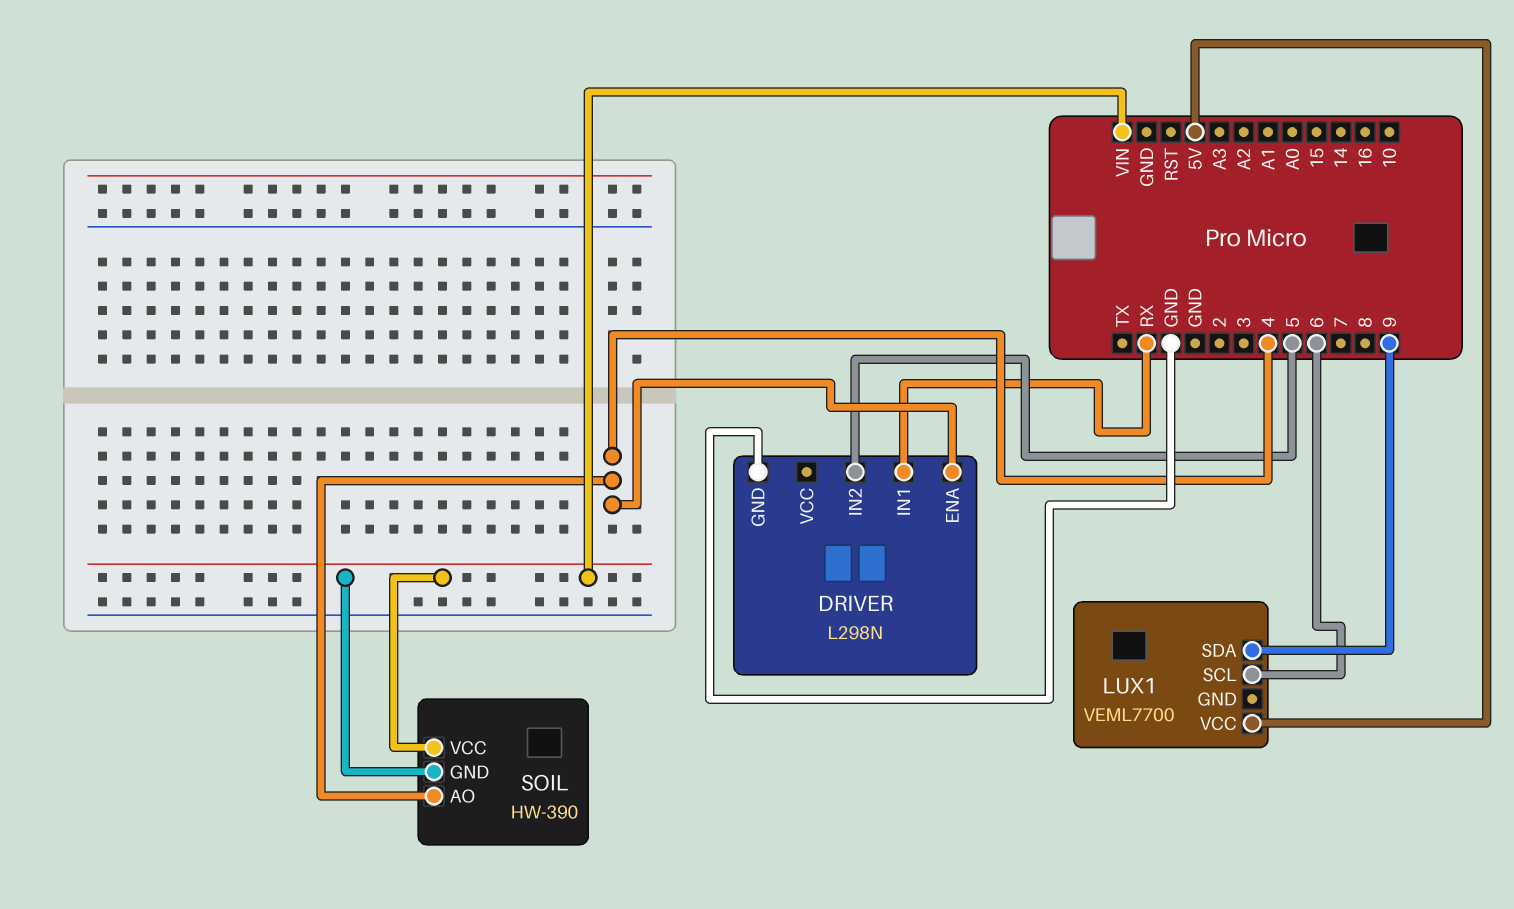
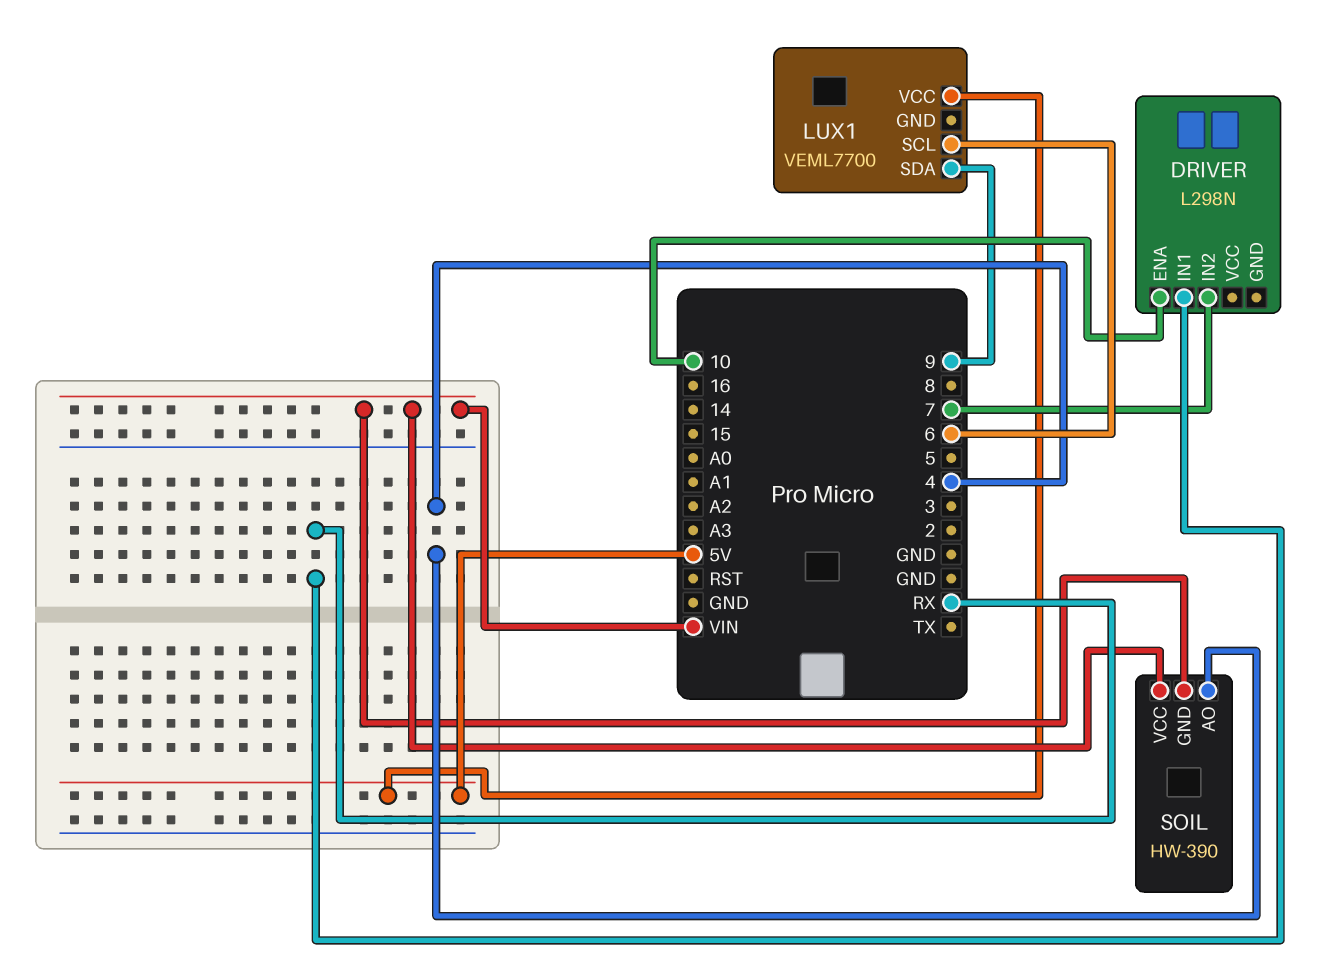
DRIVER pin ENA: 4 -> 10
DRIVER pin GND: GND -> none
DRIVER pin IN2: 5 -> 7

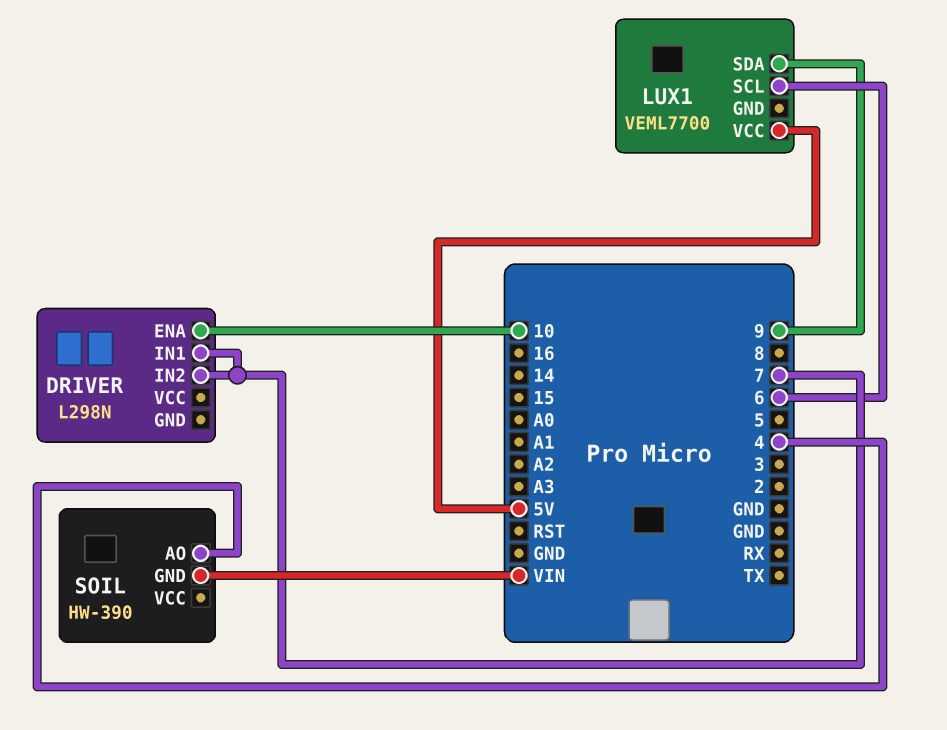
DRIVER pin IN1: RX -> 7
SOIL pin VCC: VIN -> none

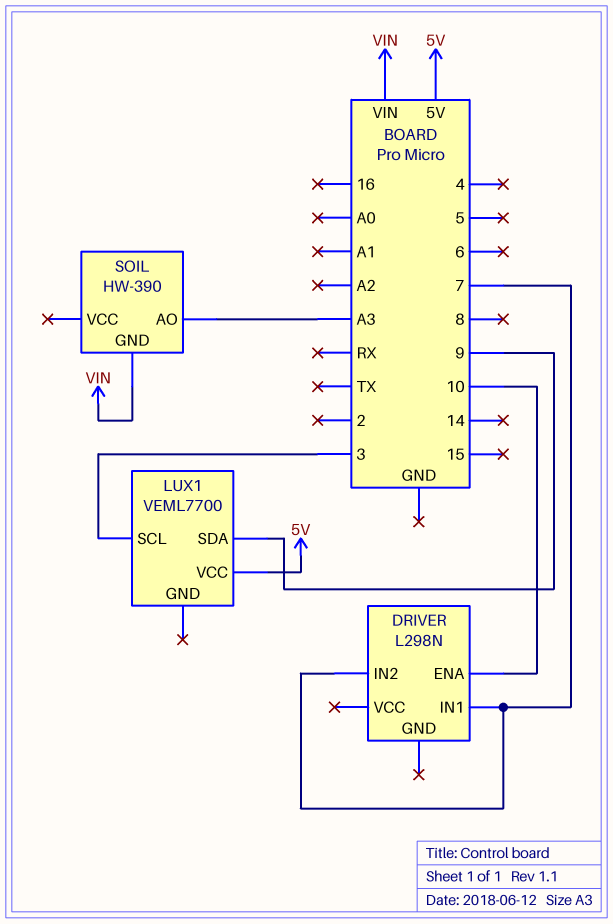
LUX1 pin SCL: 6 -> 3
SOIL pin AO: 4 -> A3

